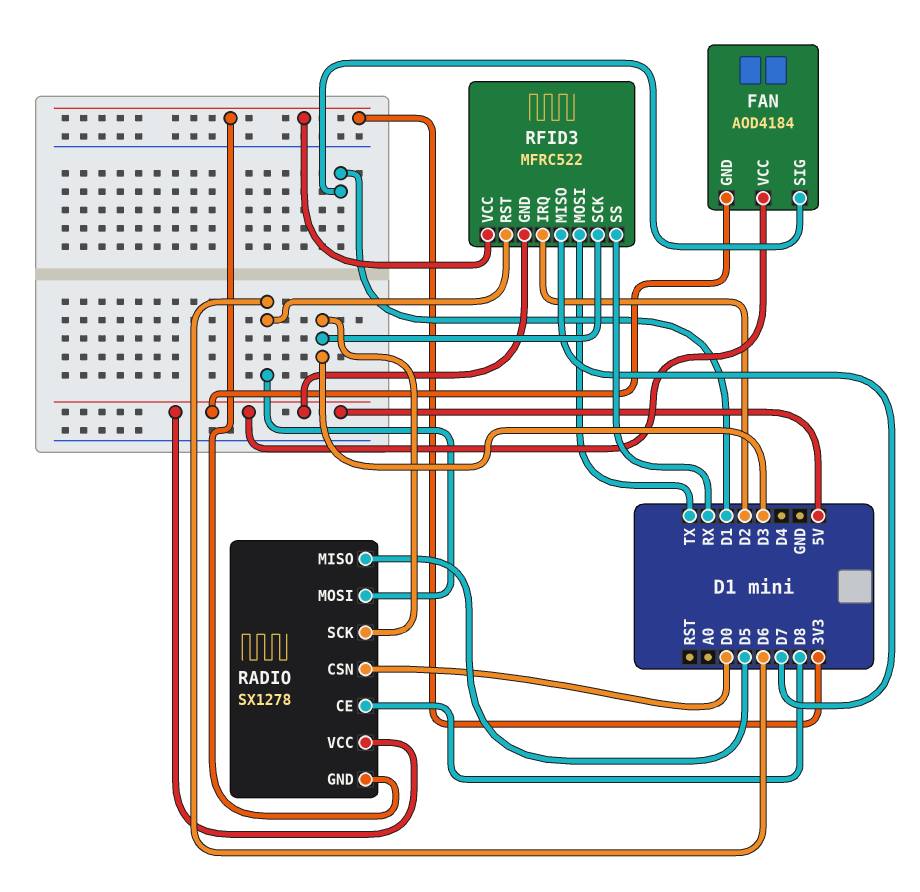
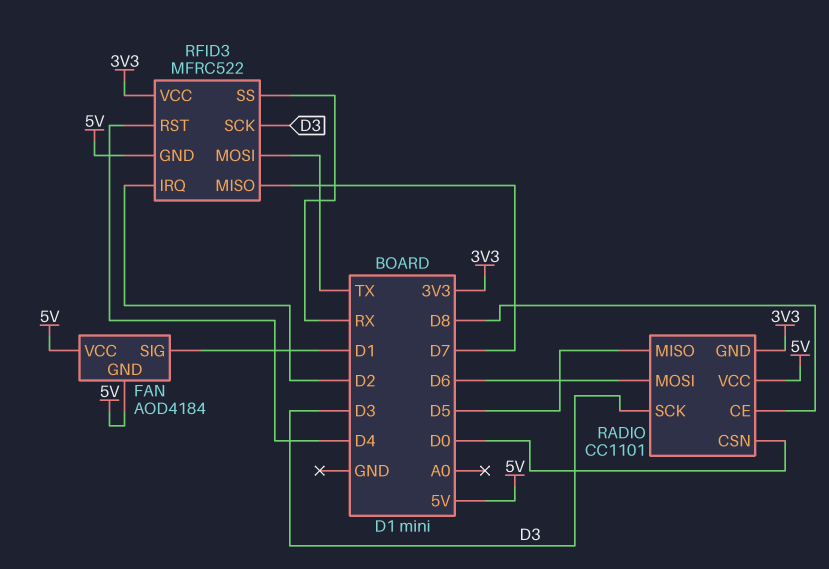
RADIO: SX1278 -> CC1101
RFID3 pin RST: D6 -> D4

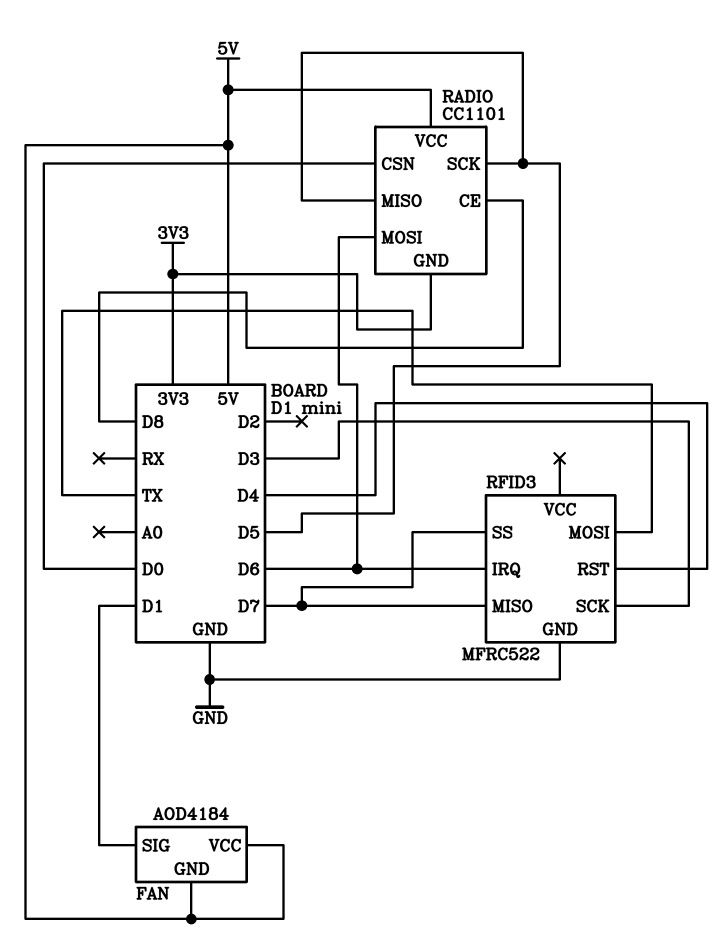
RADIO pin SCK: D3 -> D5
RFID3 pin GND: 5V -> GND
RFID3 pin IRQ: D2 -> D6
RFID3 pin SS: RX -> D7
RFID3 pin VCC: 3V3 -> none

